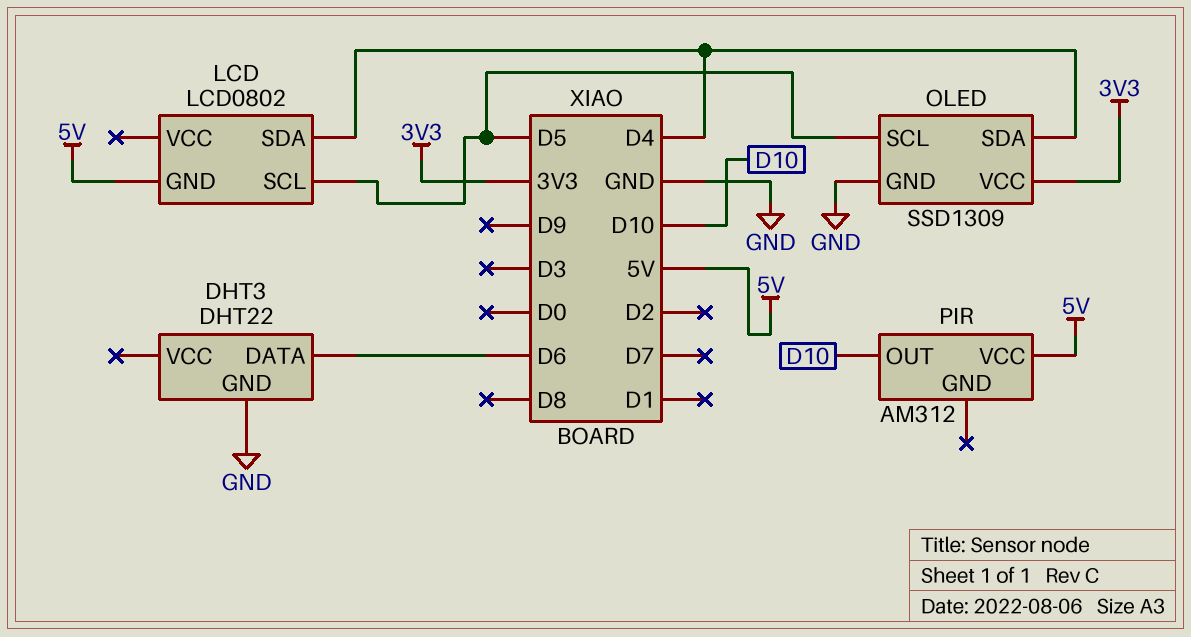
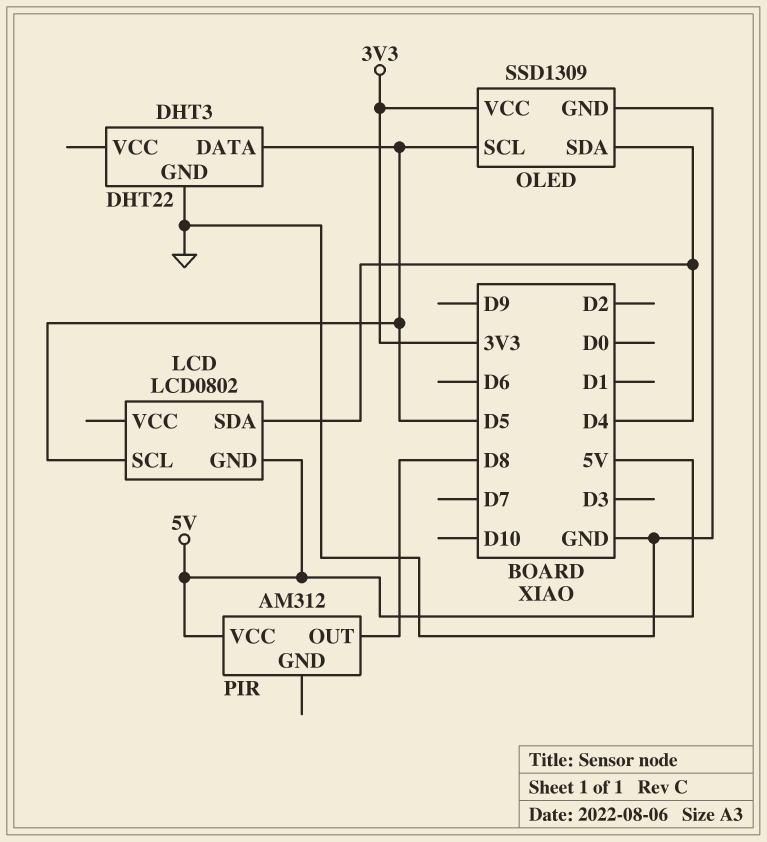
DHT3 pin DATA: D6 -> D5
PIR pin OUT: D10 -> D8

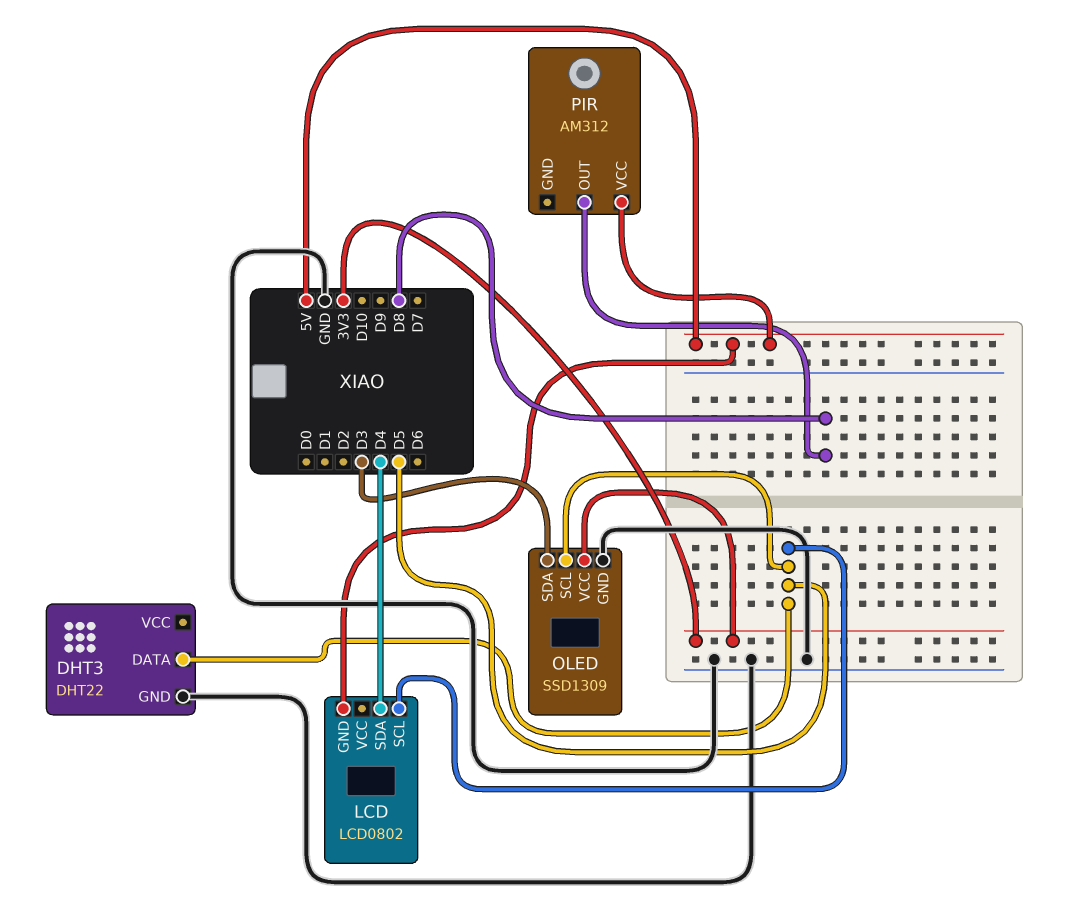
OLED pin SDA: D4 -> D3

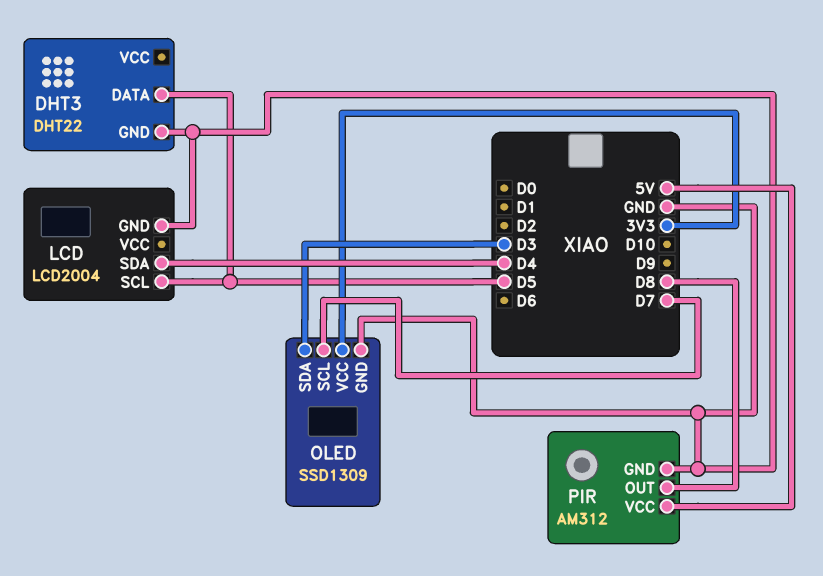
LCD: LCD0802 -> LCD2004
LCD pin GND: 5V -> GND
OLED pin SCL: D5 -> D7
PIR pin GND: none -> GND

